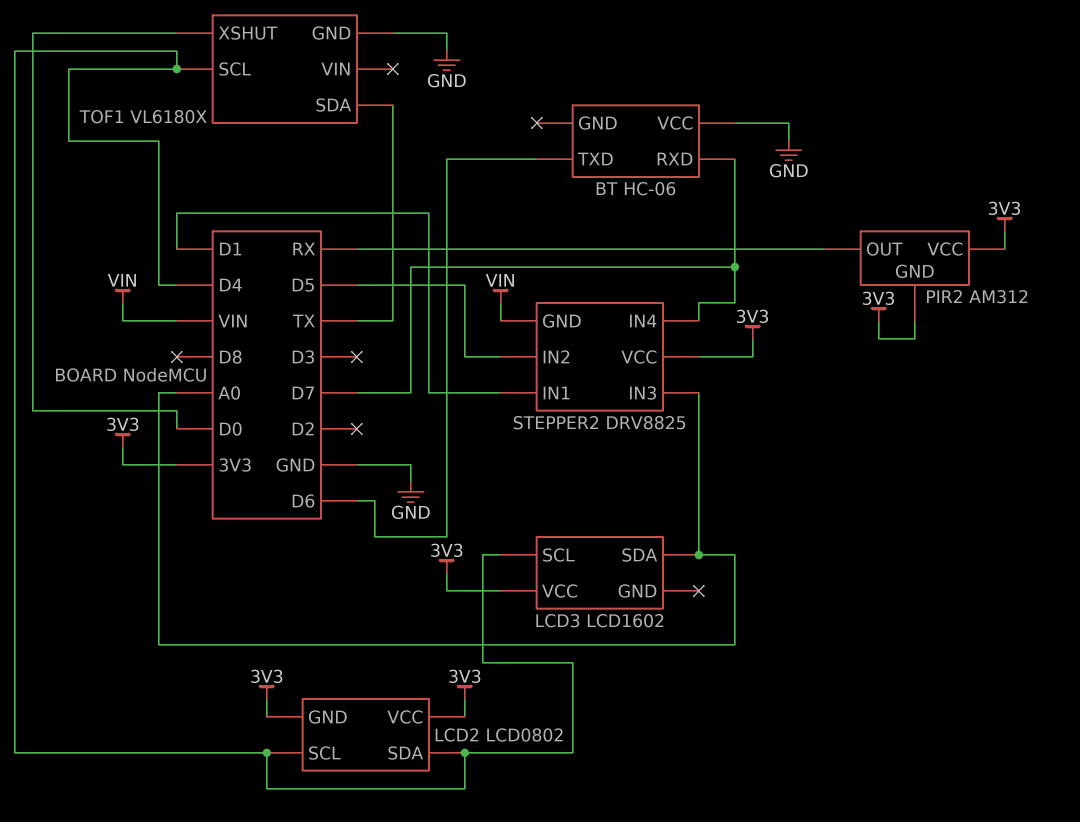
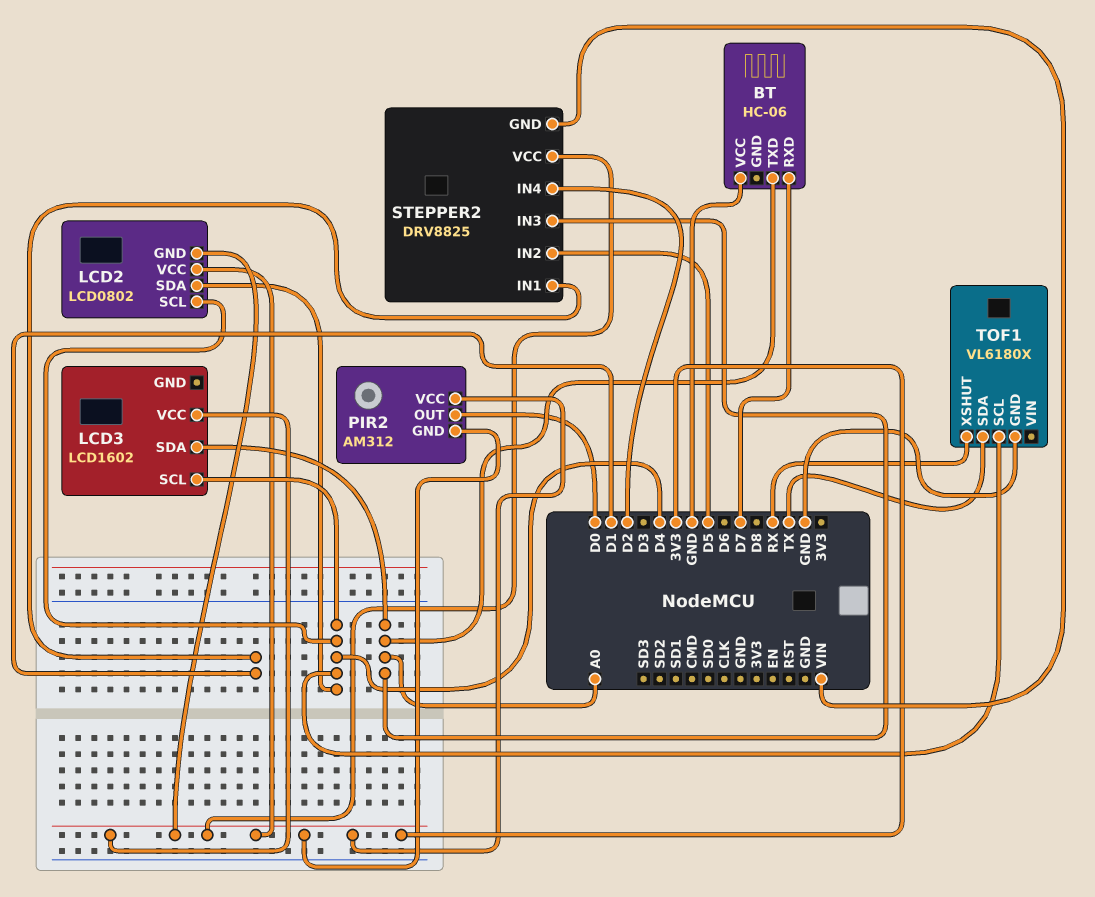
BT pin TXD: D6 -> A0
PIR2 pin OUT: RX -> D0
STEPPER2 pin IN4: D7 -> D2
TOF1 pin XSHUT: D0 -> RX

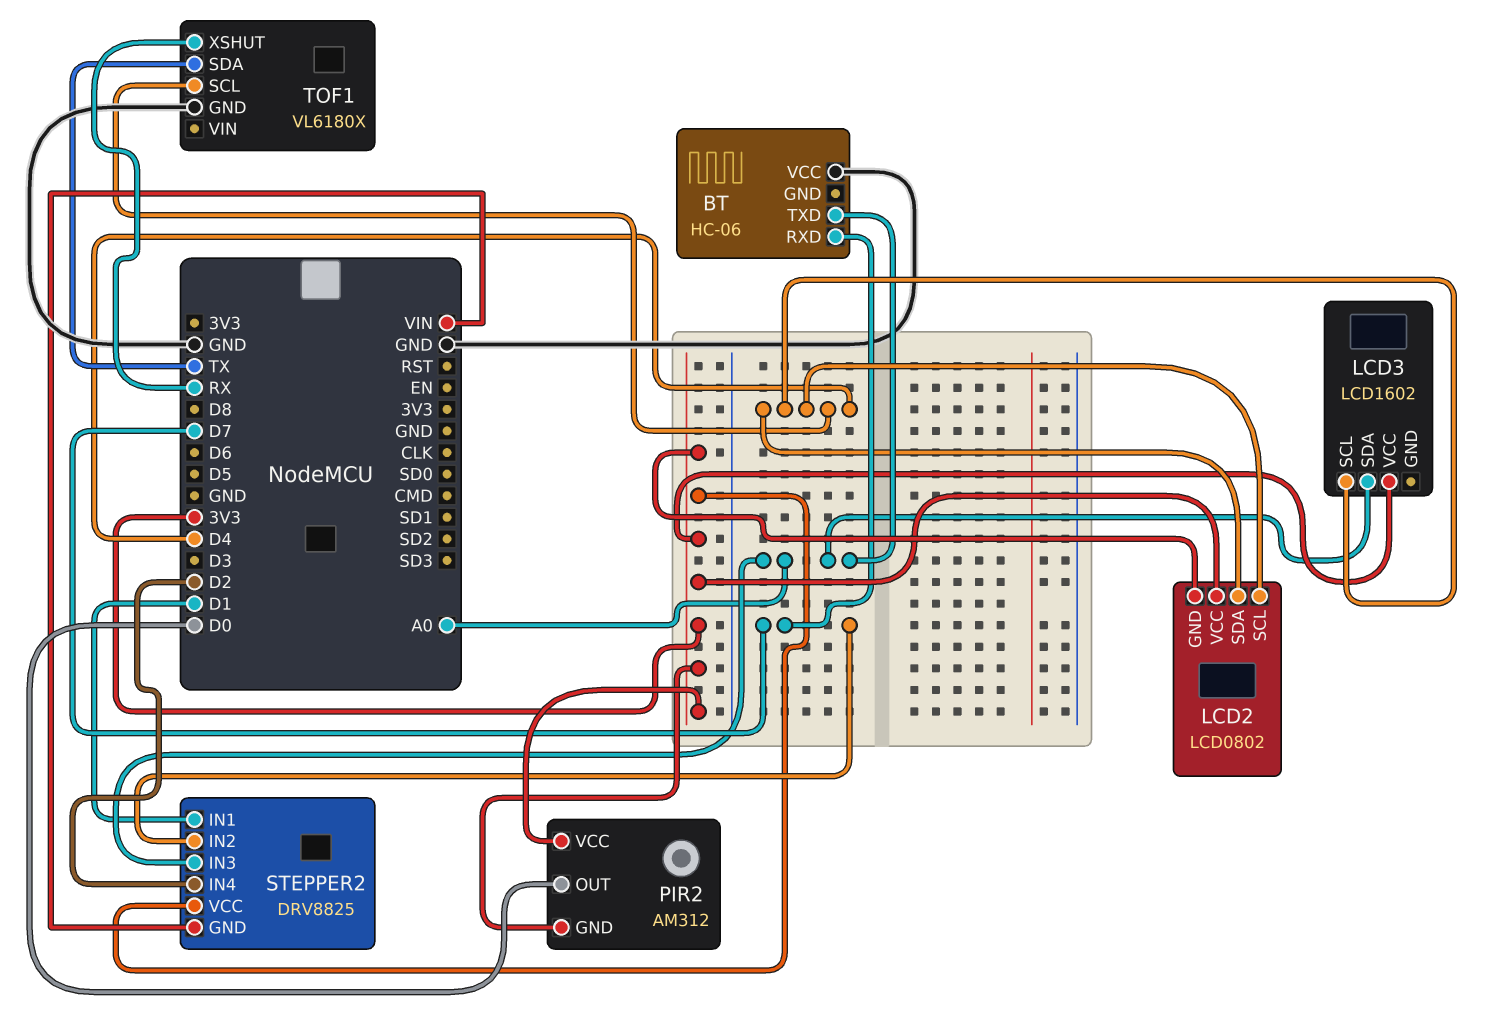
STEPPER2 pin IN2: D5 -> D7

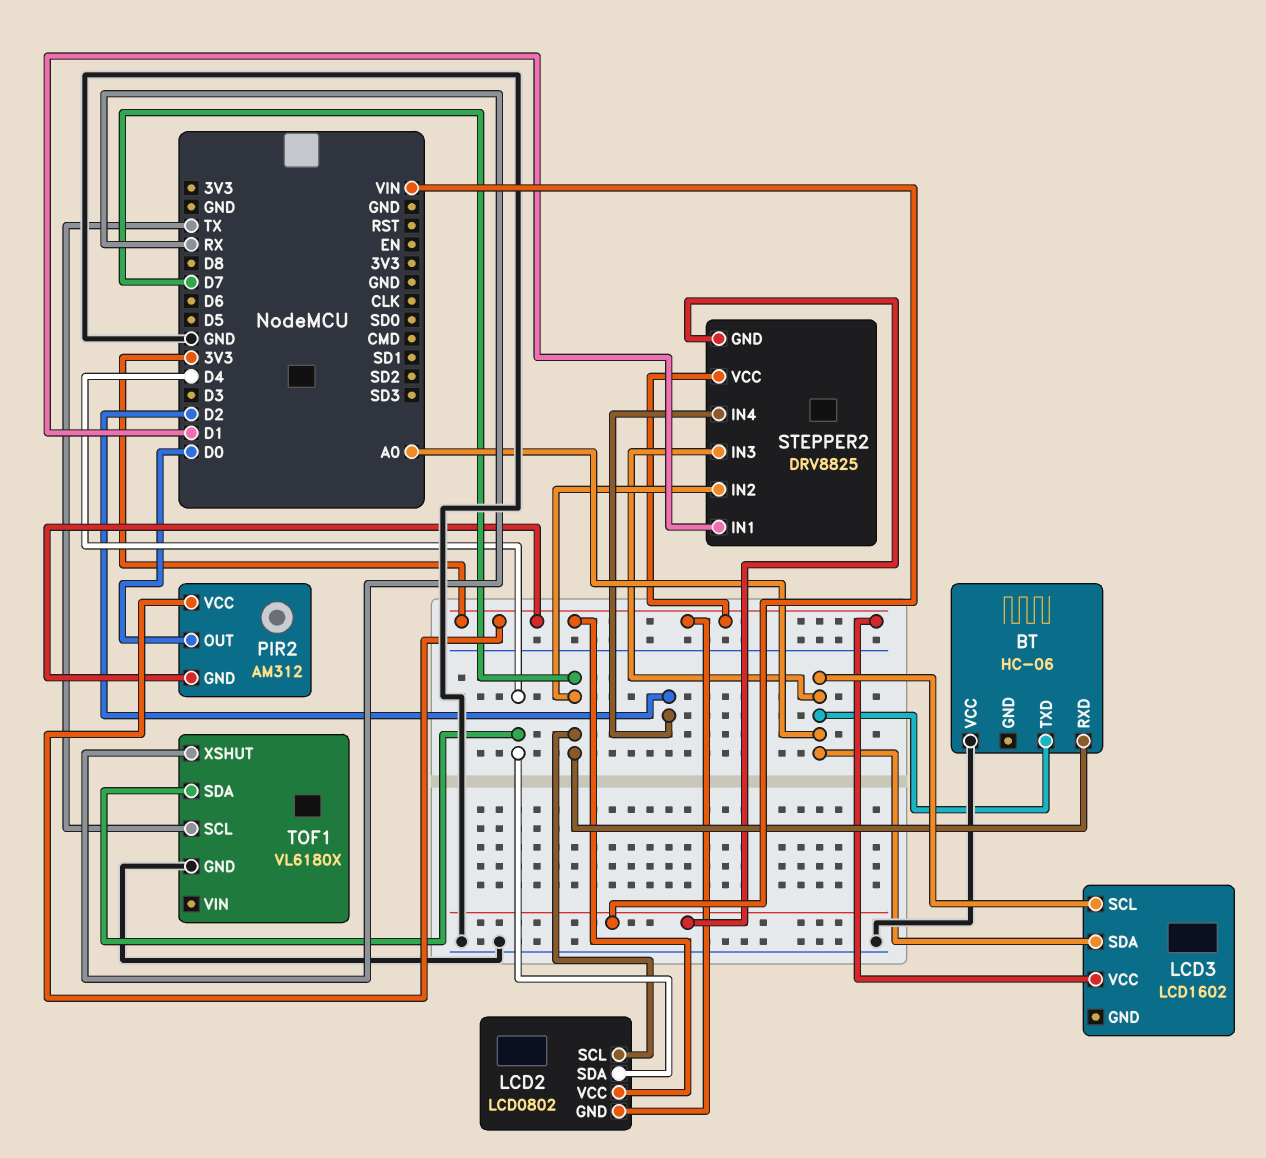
LCD2 pin SCL: D4 -> D7
LCD3 pin SCL: D4 -> A0
TOF1 pin SCL: D4 -> TX
TOF1 pin SDA: TX -> D4

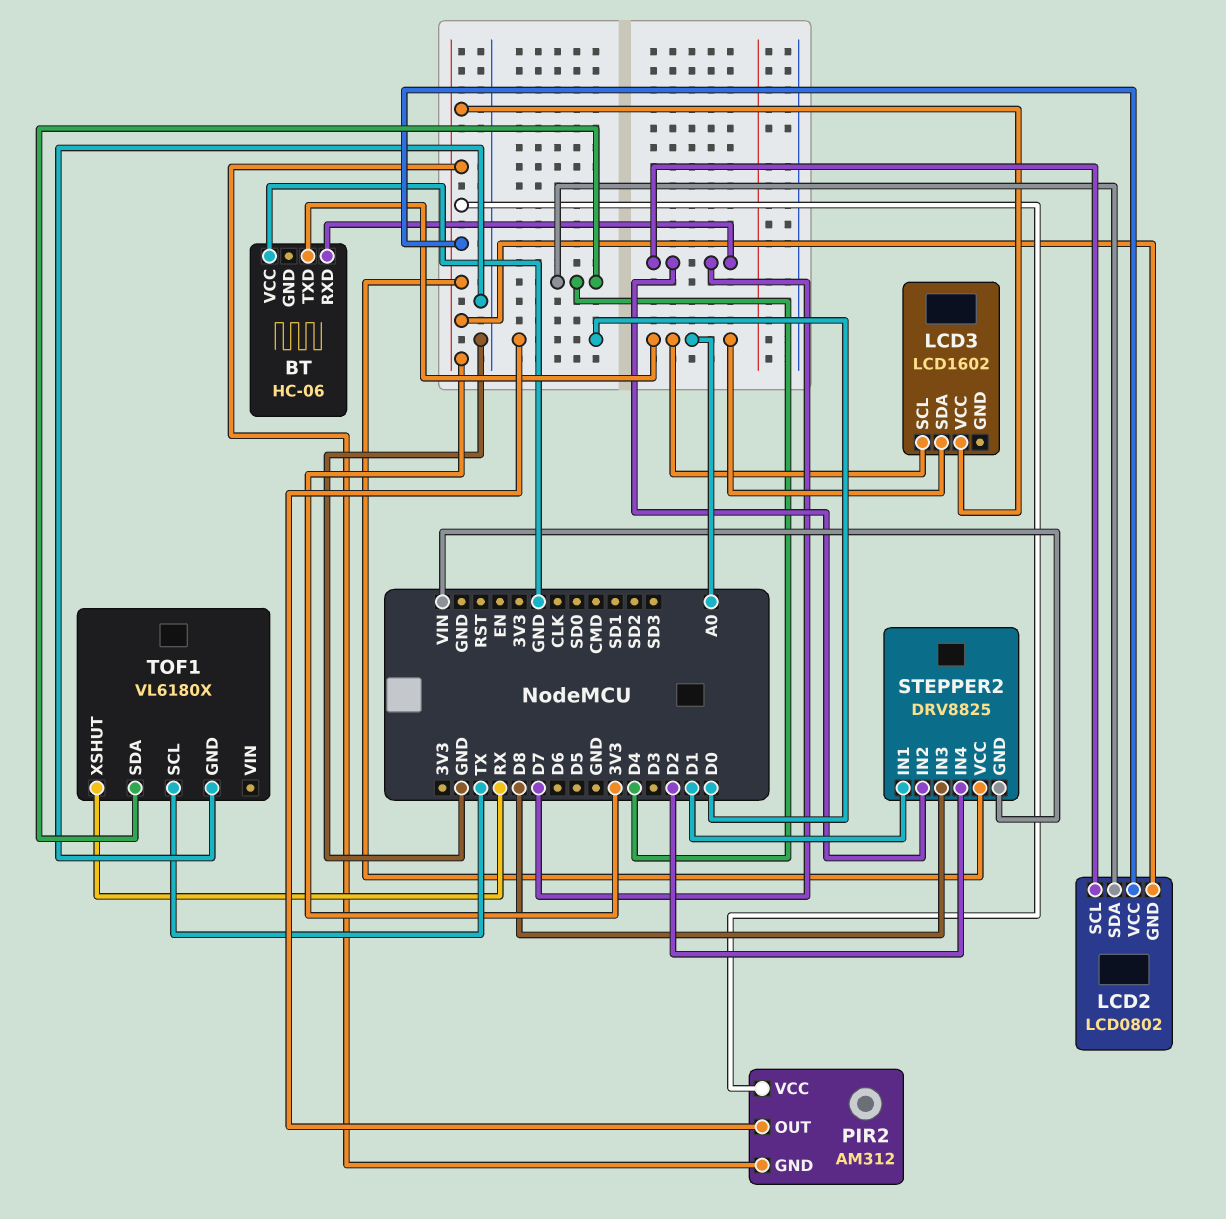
STEPPER2 pin IN3: A0 -> D8

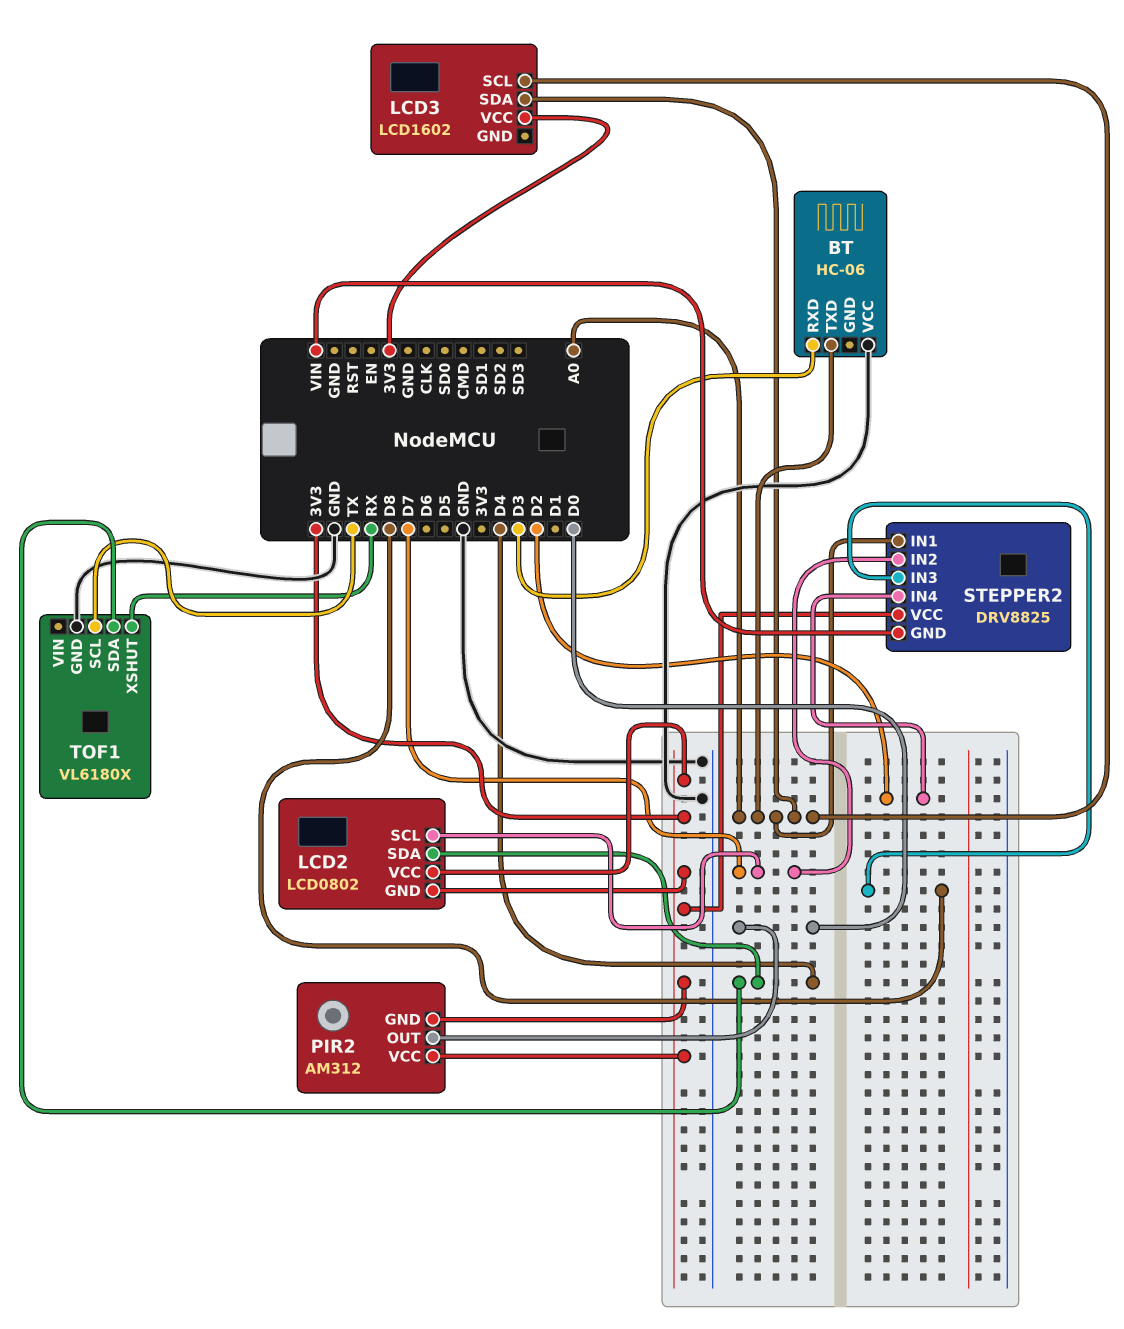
BT pin RXD: D7 -> D3
STEPPER2 pin IN1: D1 -> A0

